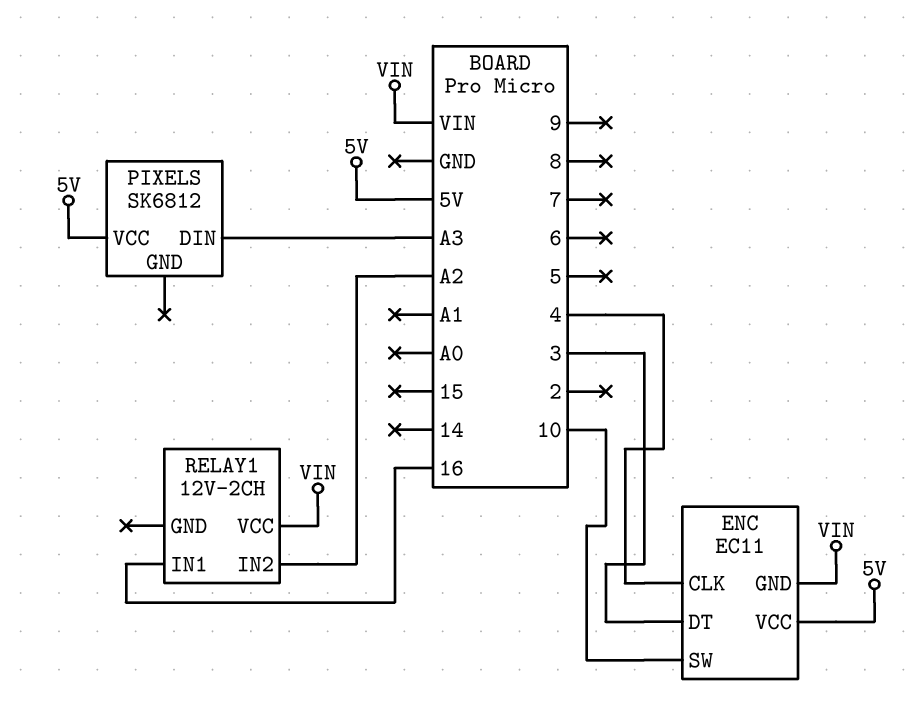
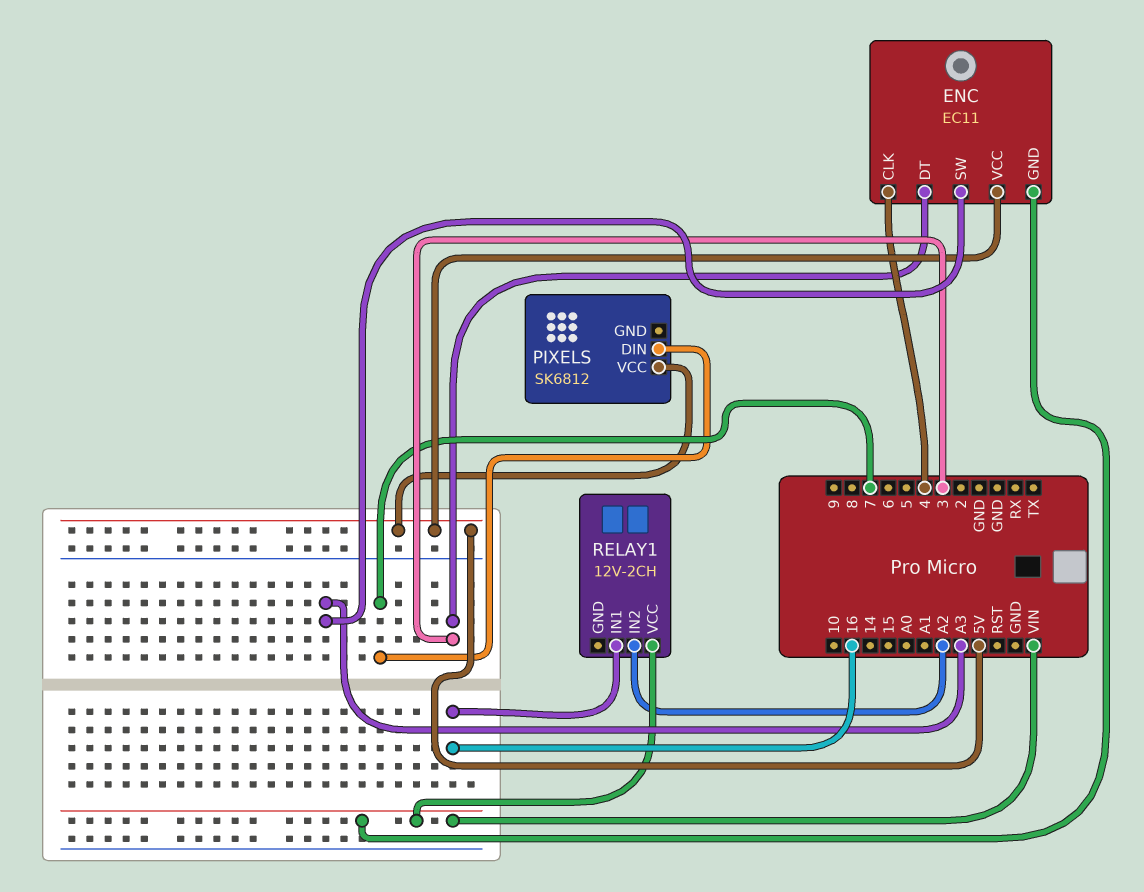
ENC pin SW: 10 -> A3
PIXELS pin DIN: A3 -> 7

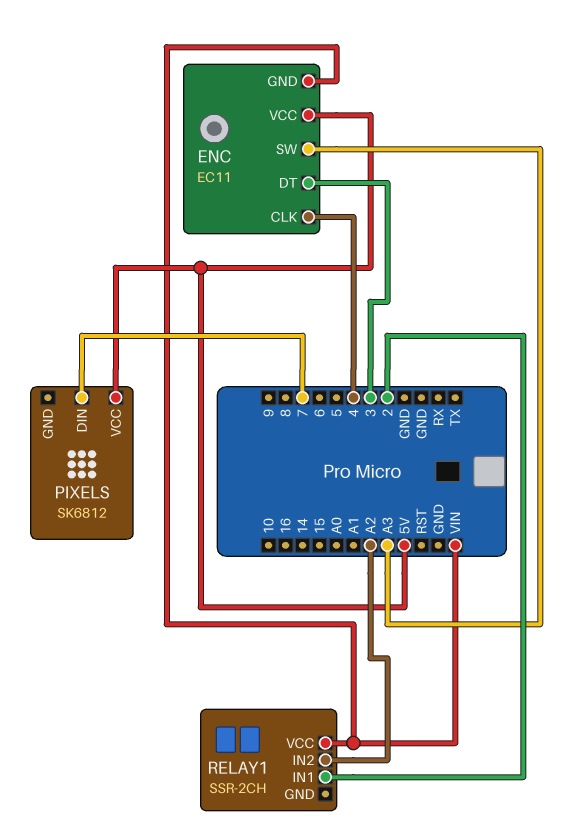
RELAY1: 12V-2CH -> SSR-2CH
RELAY1 pin IN1: 16 -> 2

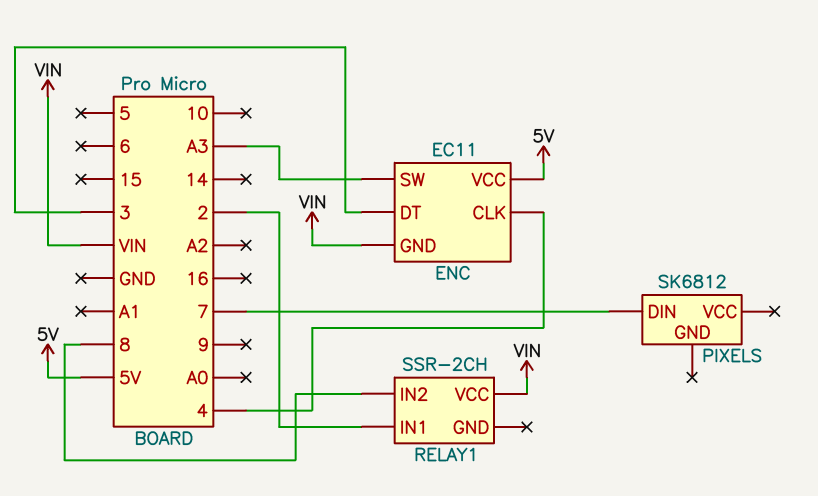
PIXELS pin VCC: 5V -> none
RELAY1 pin IN2: A2 -> 8

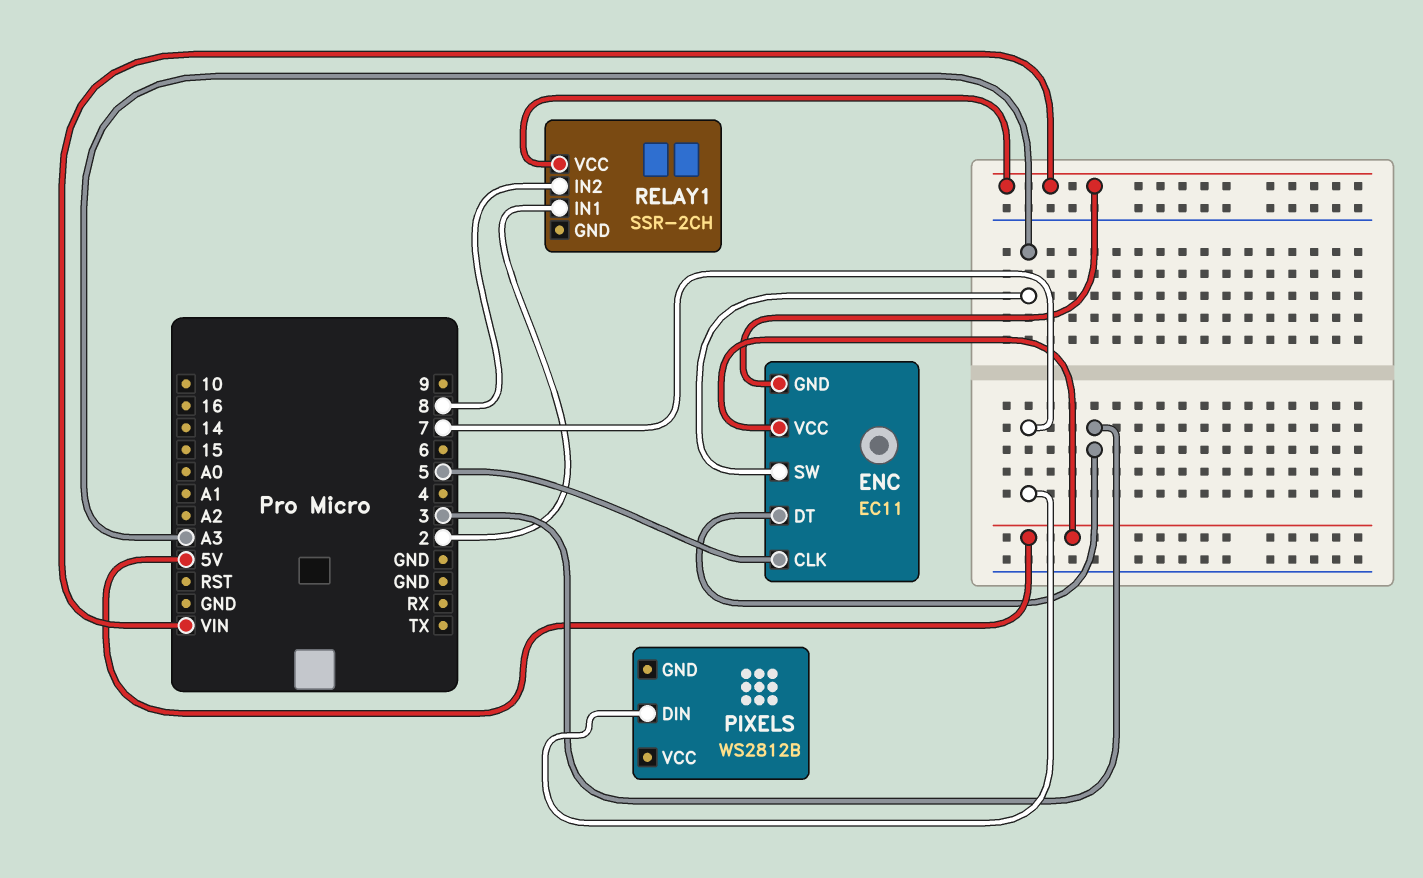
ENC pin CLK: 4 -> 5
PIXELS: SK6812 -> WS2812B

